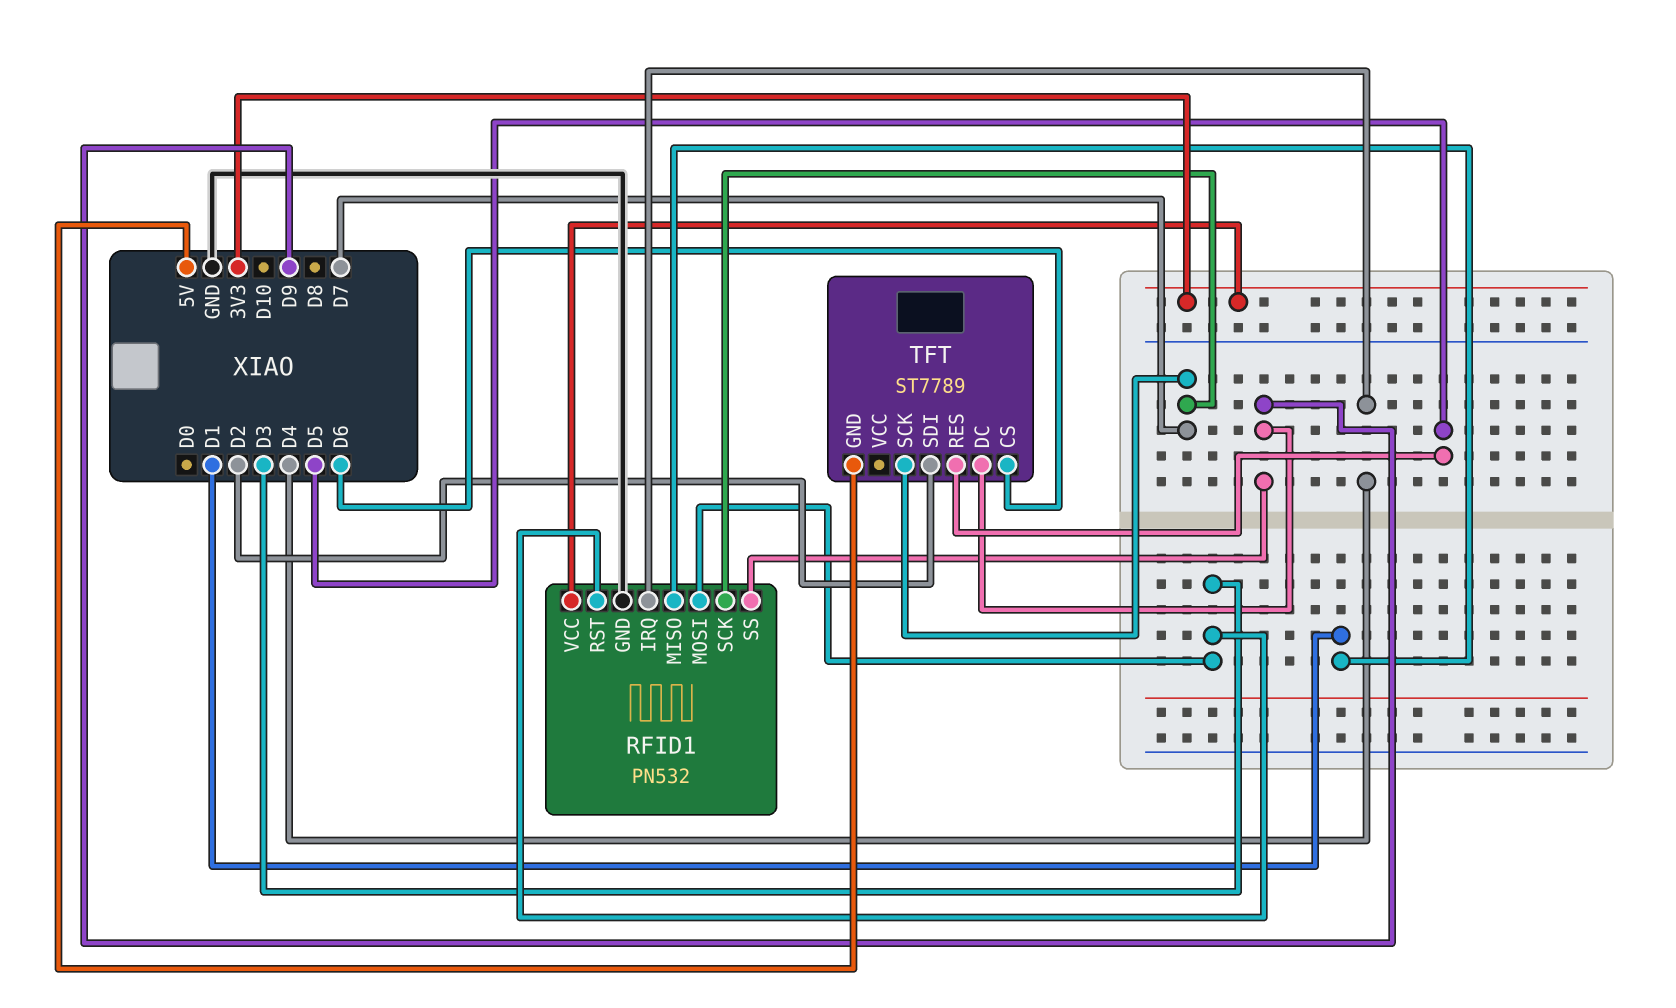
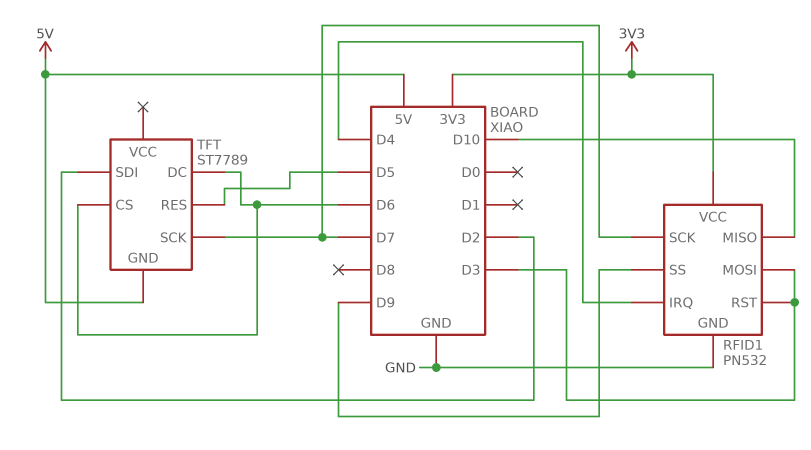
RFID1 pin MISO: D1 -> D10
TFT pin DC: D9 -> D6

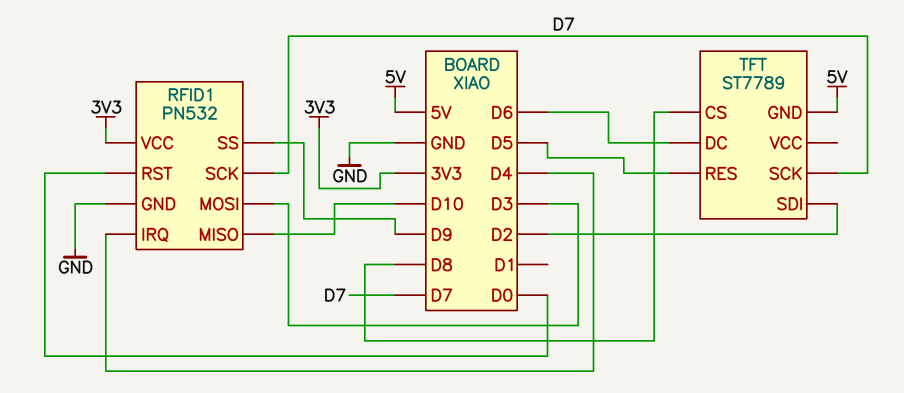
RFID1 pin RST: D3 -> D0
TFT pin CS: D6 -> D8

